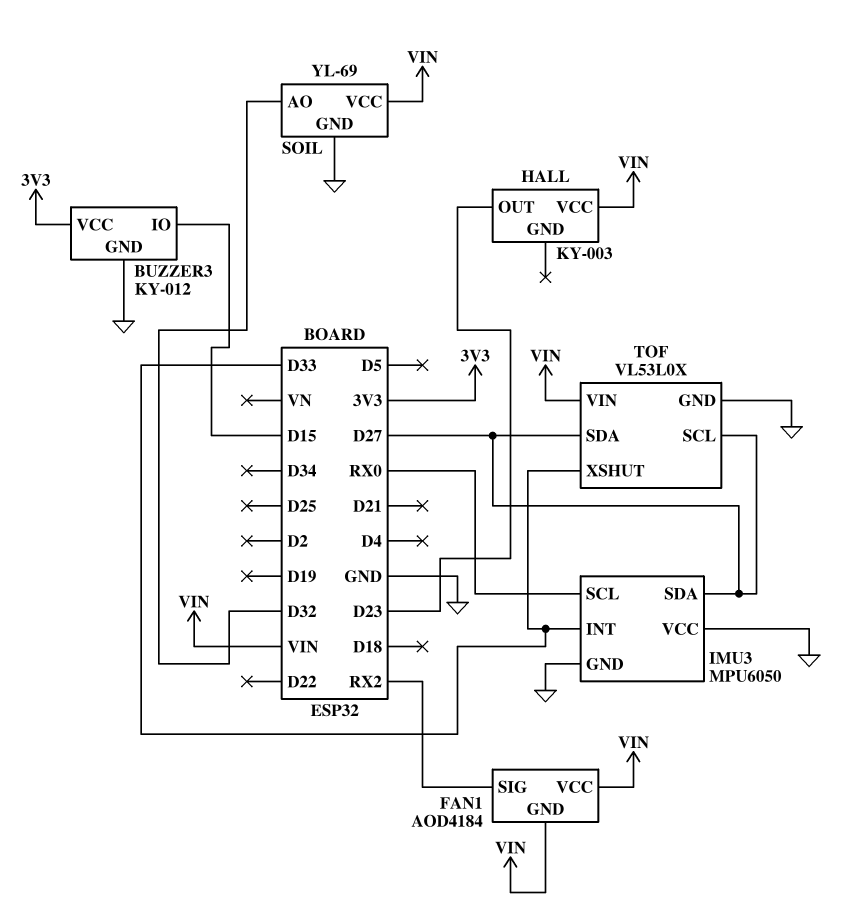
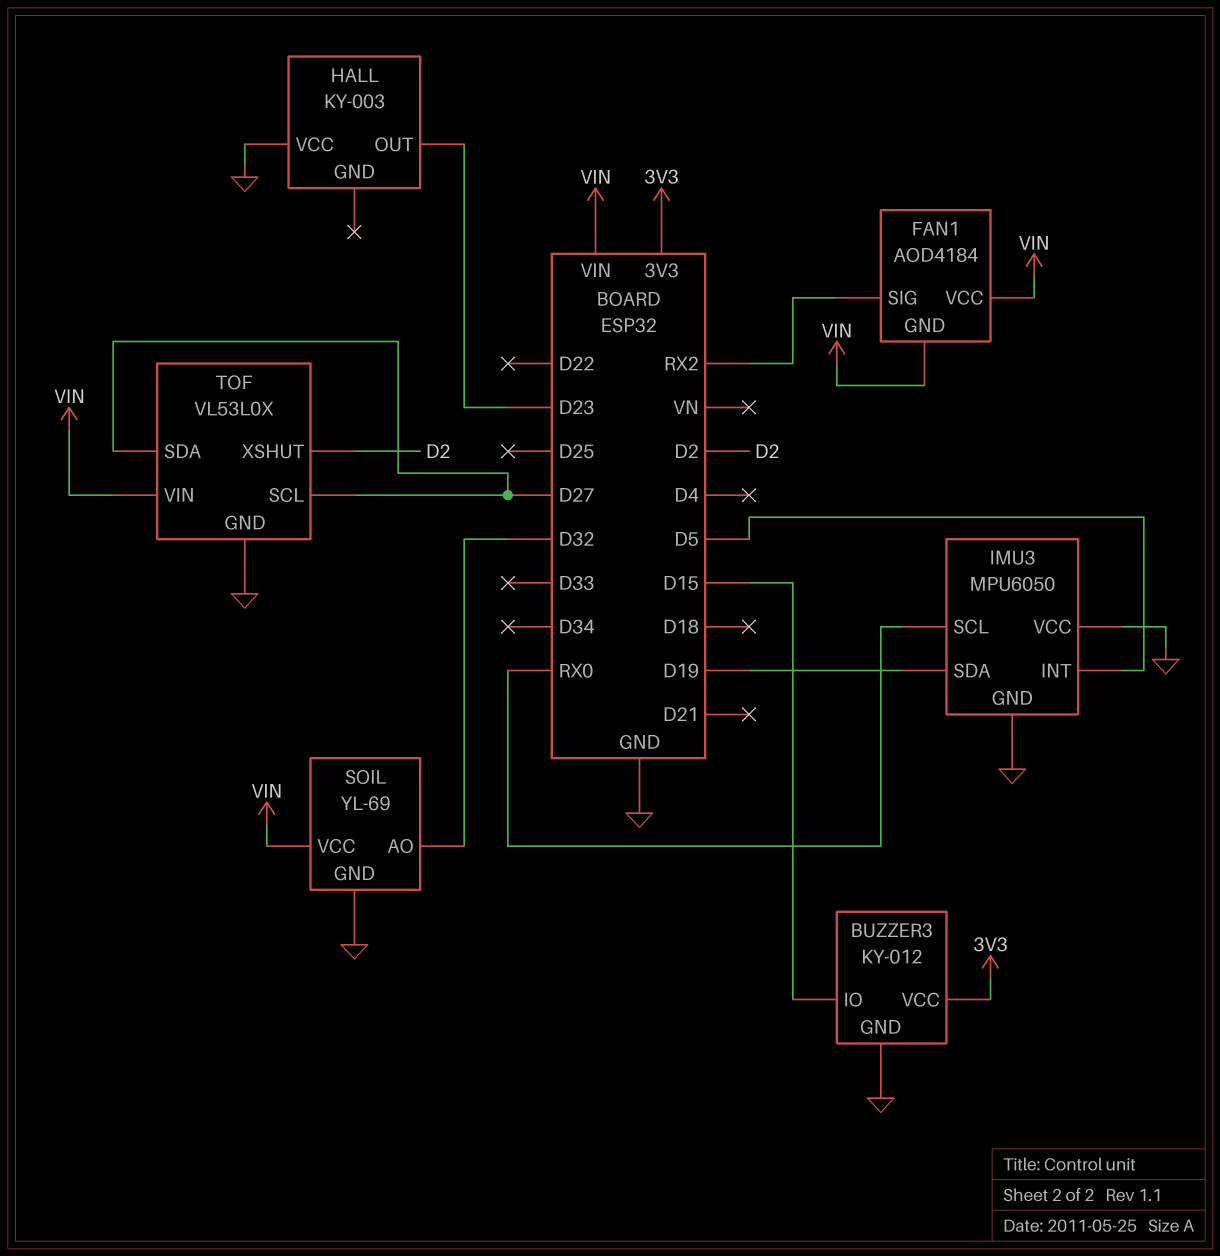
HALL pin VCC: VIN -> GND
IMU3 pin INT: D33 -> D5
IMU3 pin SDA: D27 -> D19
TOF pin XSHUT: D33 -> D2

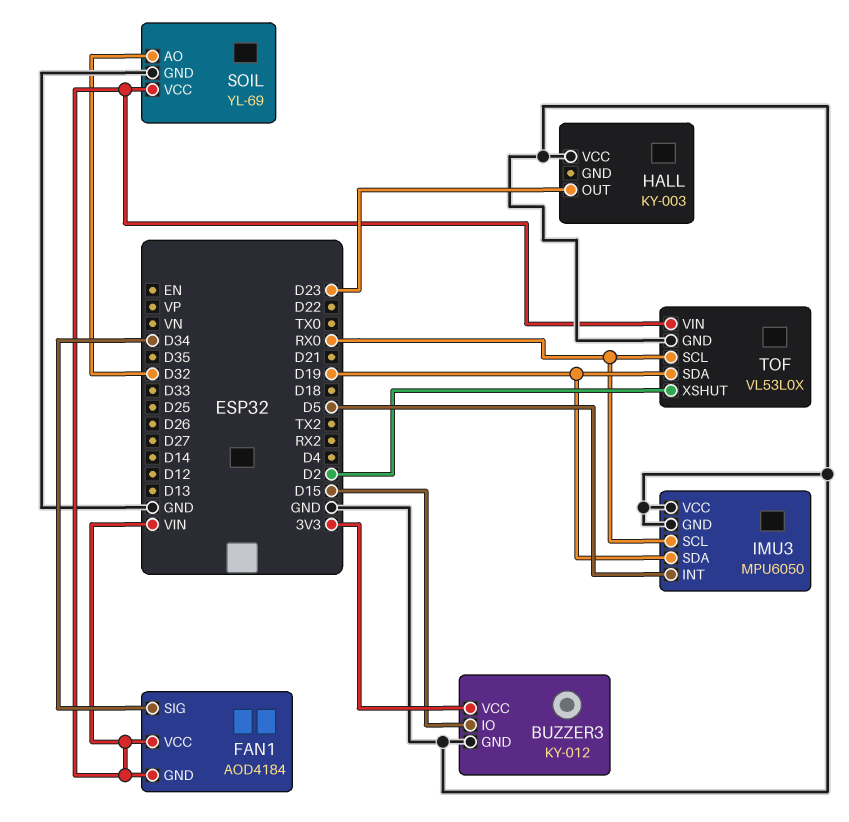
FAN1 pin SIG: RX2 -> D34
TOF pin SCL: D27 -> RX0
TOF pin SDA: D27 -> D19

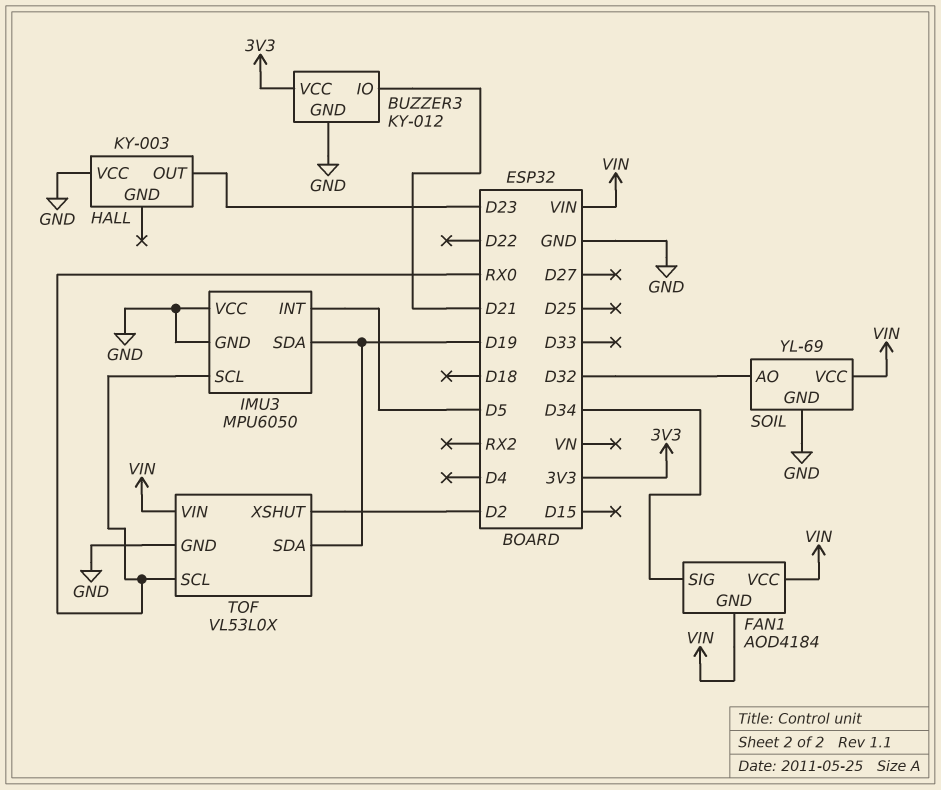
BUZZER3 pin IO: D15 -> D21

